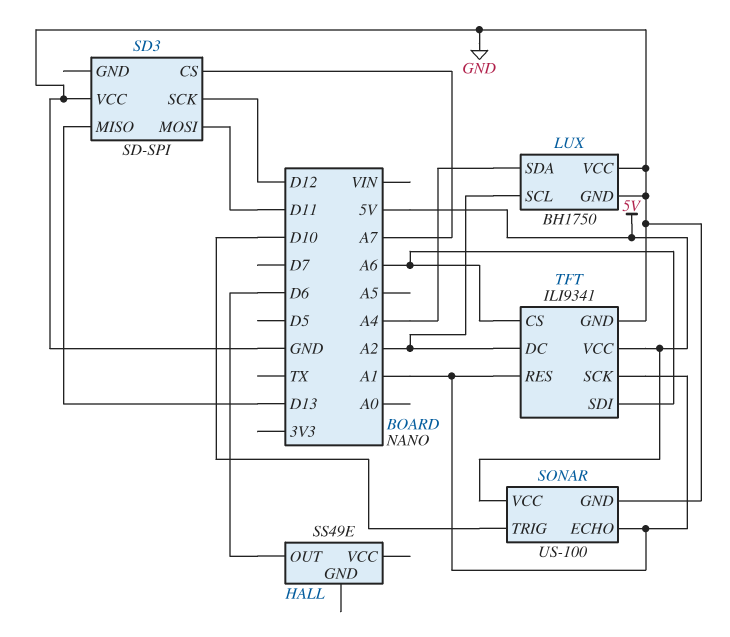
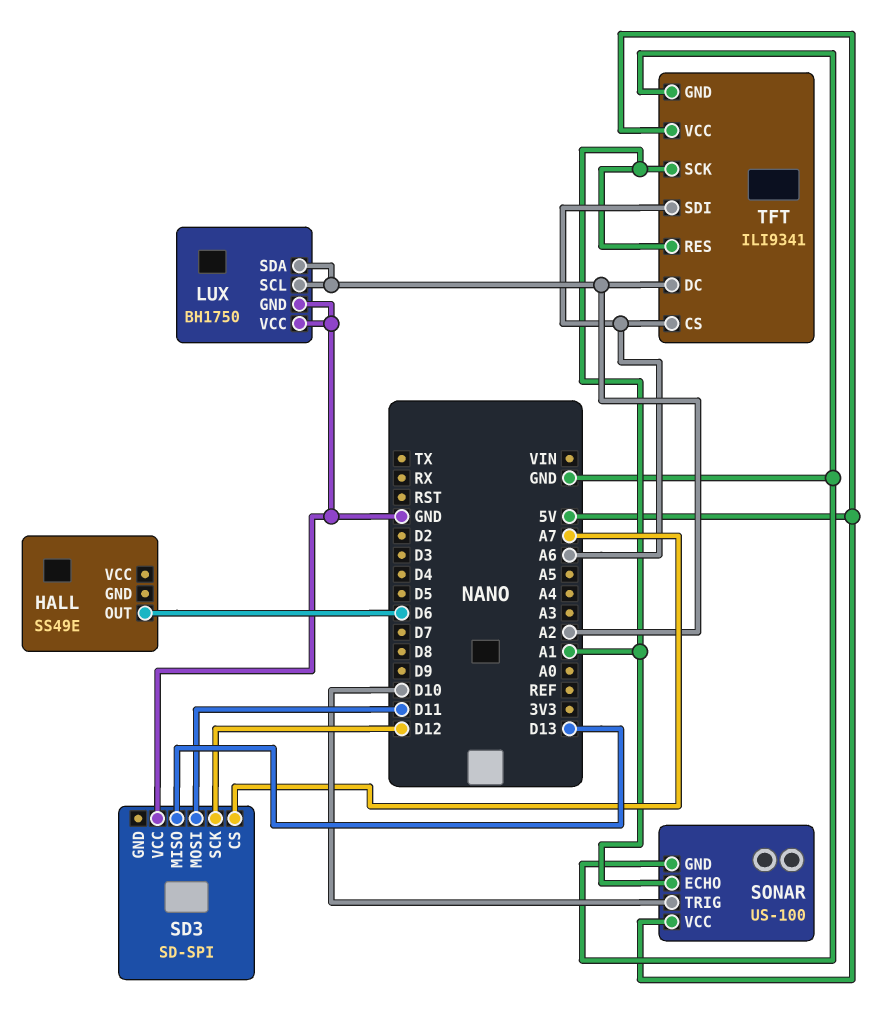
LUX pin SDA: A4 -> A2

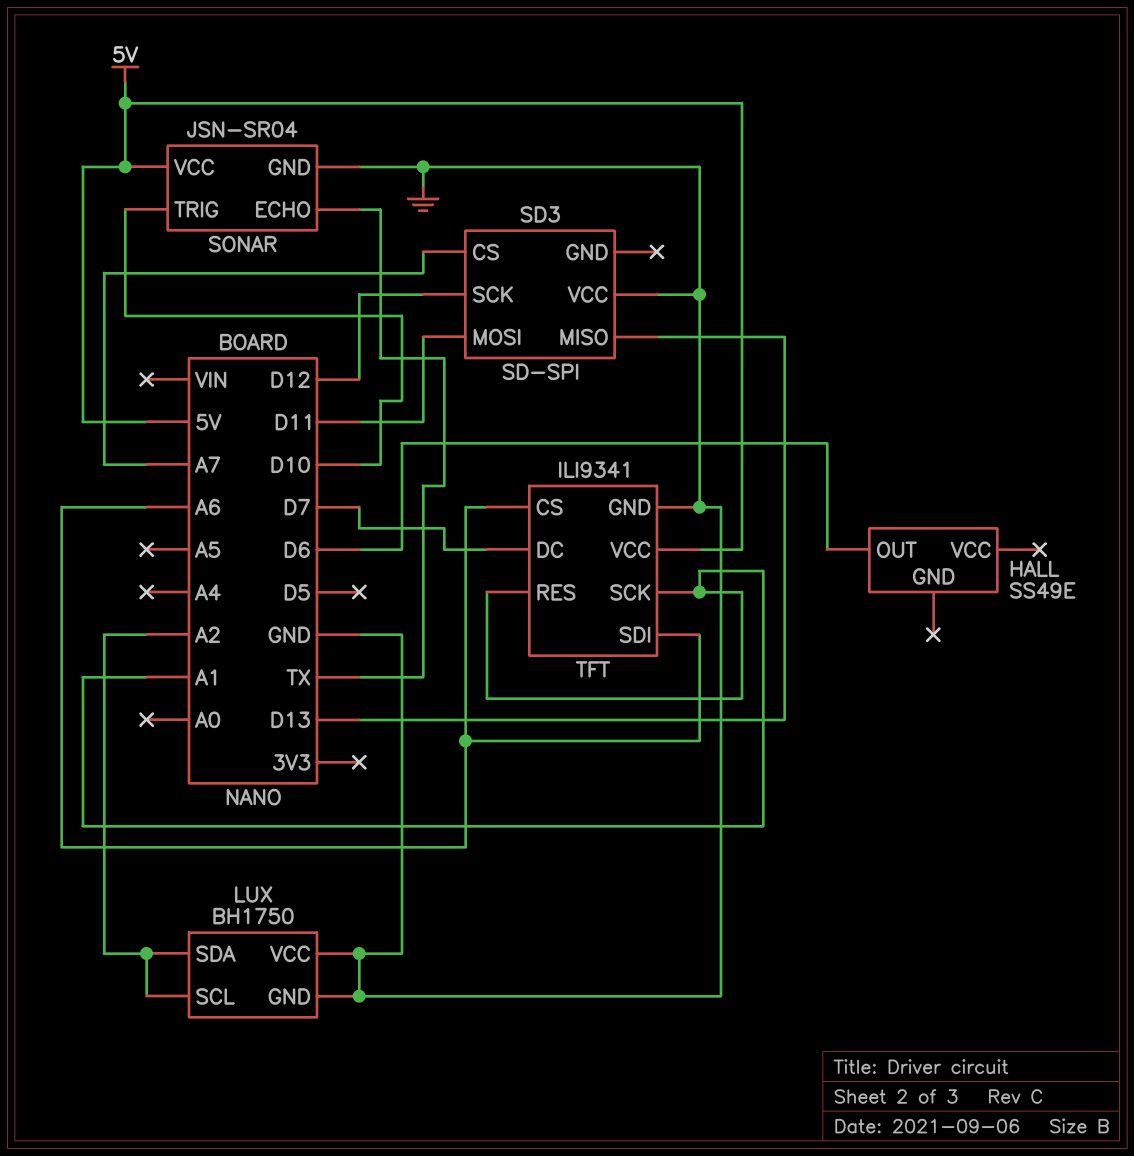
SONAR: US-100 -> JSN-SR04
SONAR pin ECHO: A1 -> TX
TFT pin DC: A2 -> D7

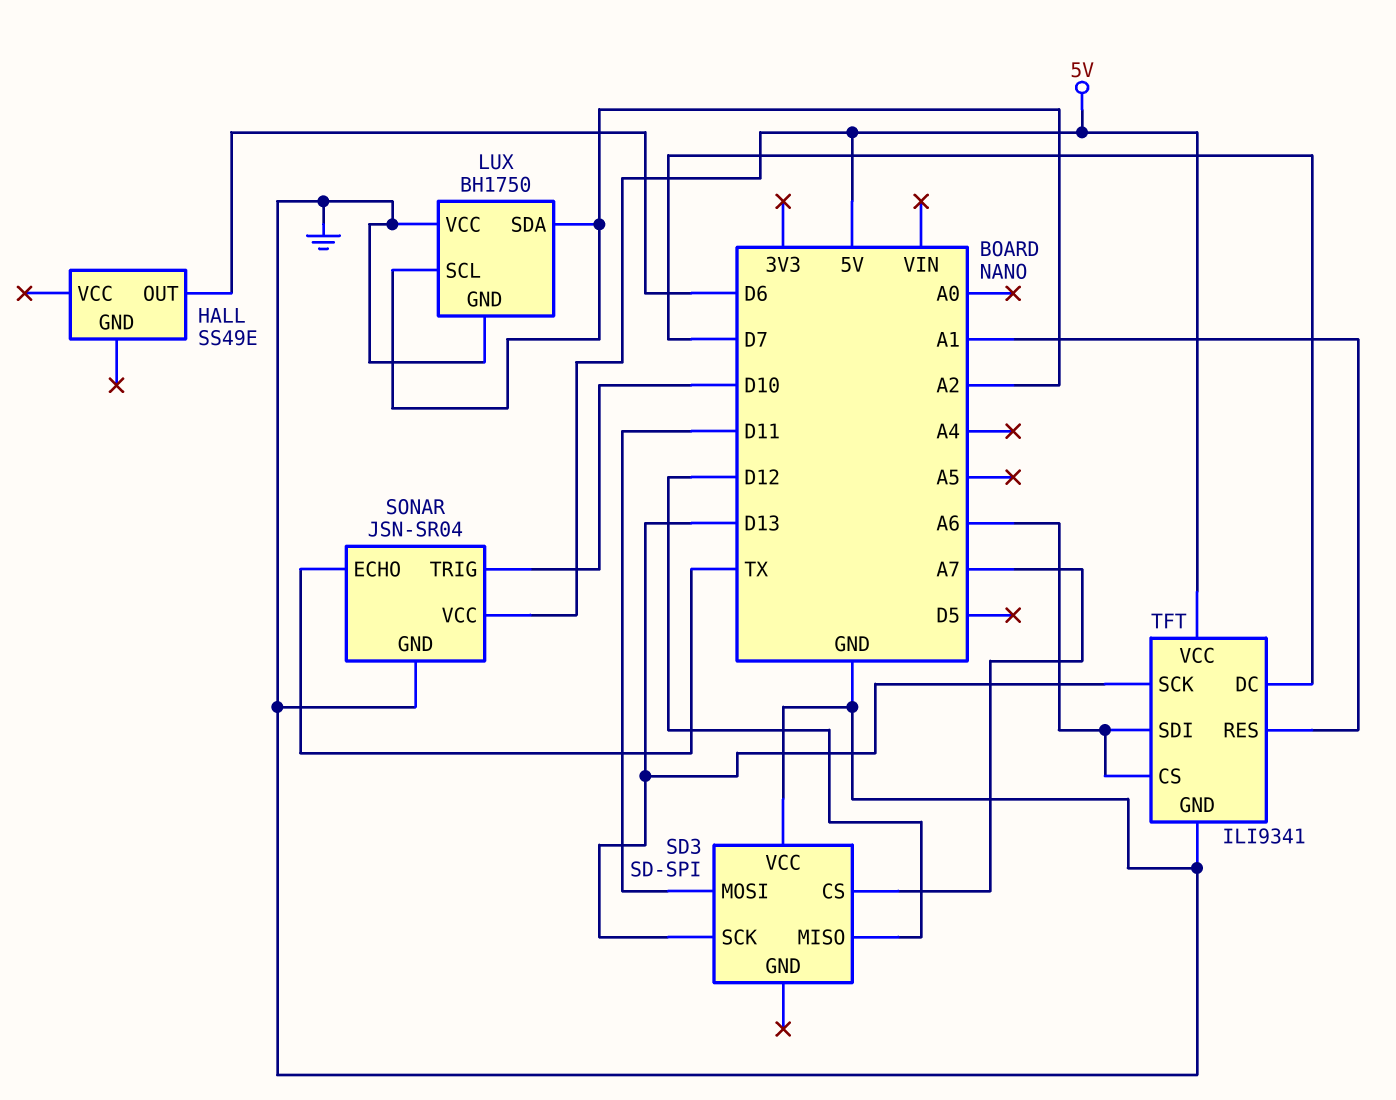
SD3 pin MISO: D13 -> D12
SD3 pin SCK: D12 -> D13
TFT pin SCK: A1 -> D13

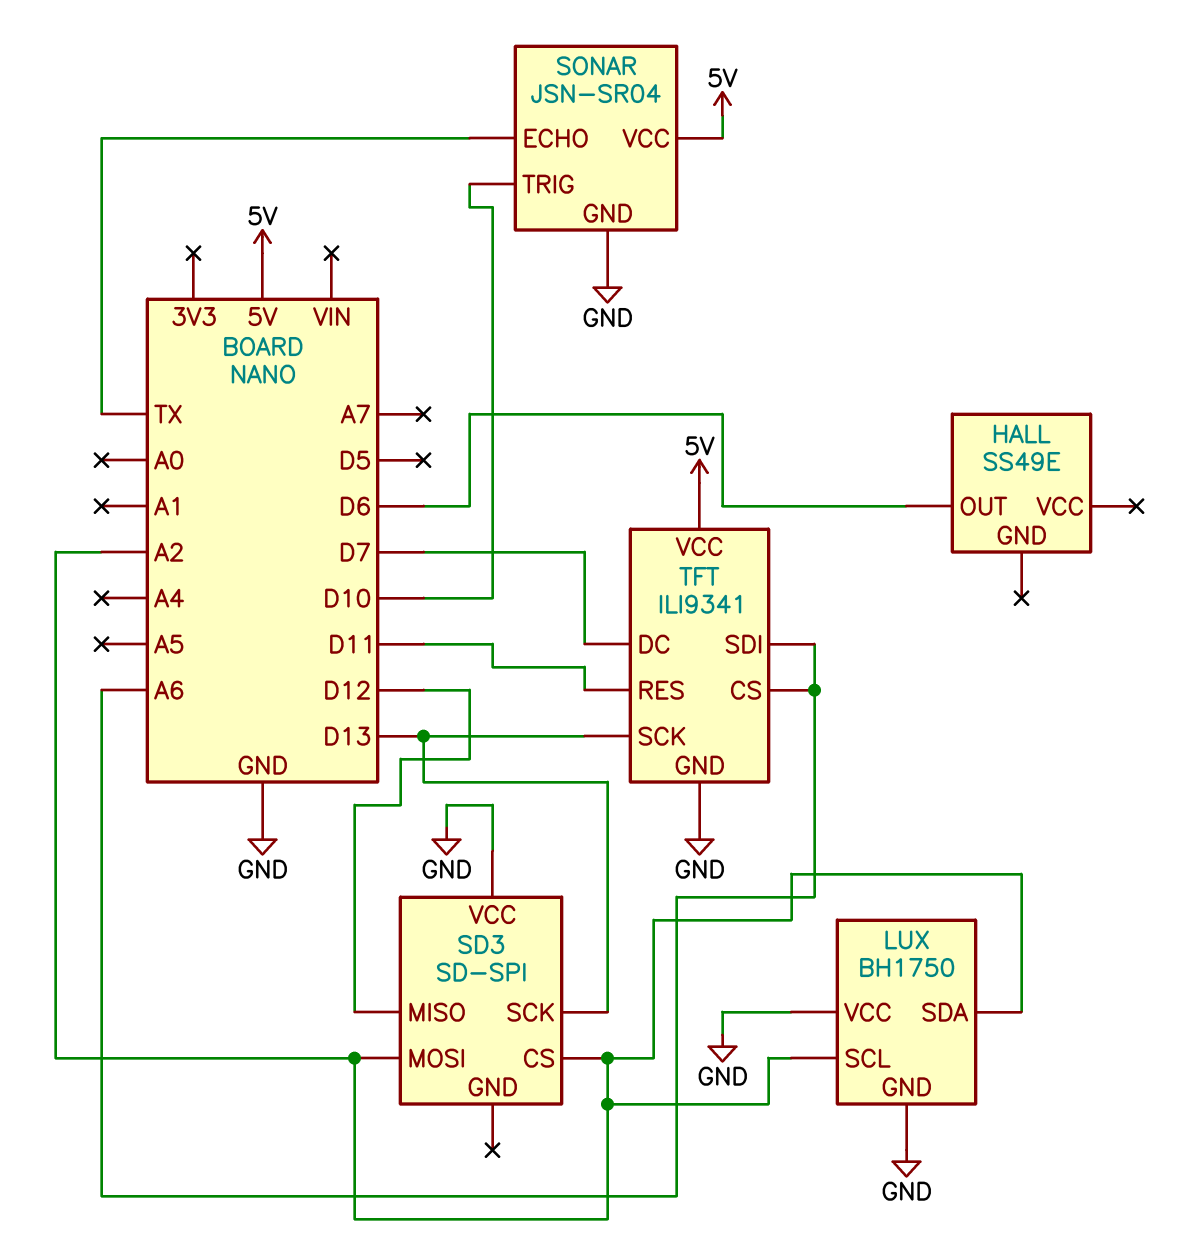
SD3 pin CS: A7 -> A2
SD3 pin MOSI: D11 -> A2
TFT pin RES: A1 -> D11

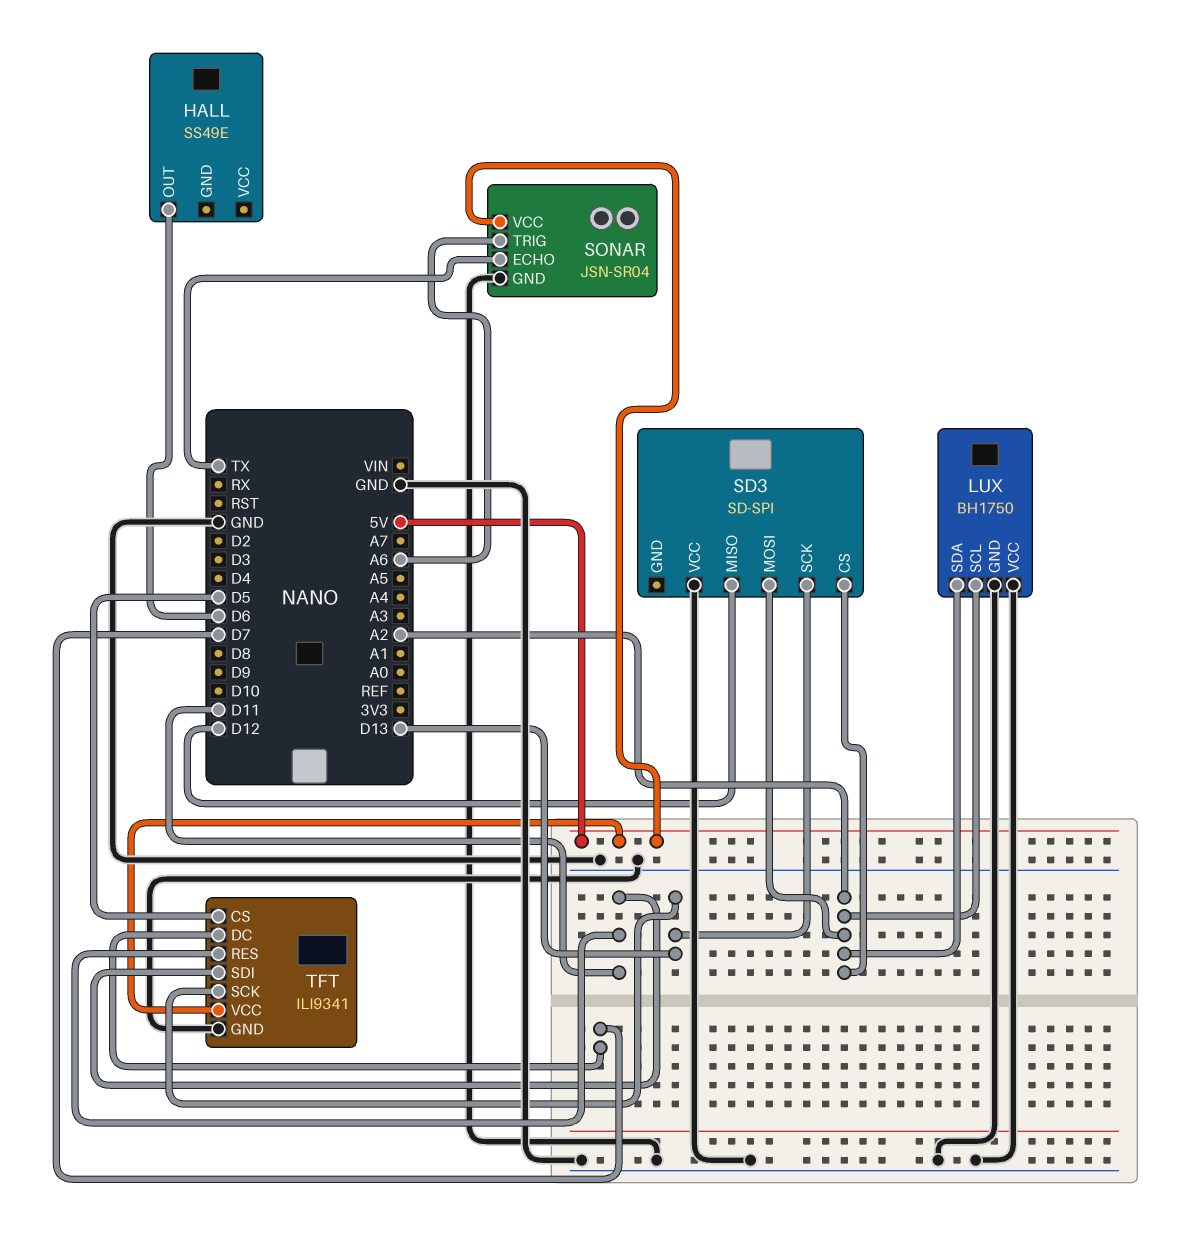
SONAR pin TRIG: D10 -> A6
TFT pin CS: A6 -> D5
TFT pin SDI: A6 -> D11

